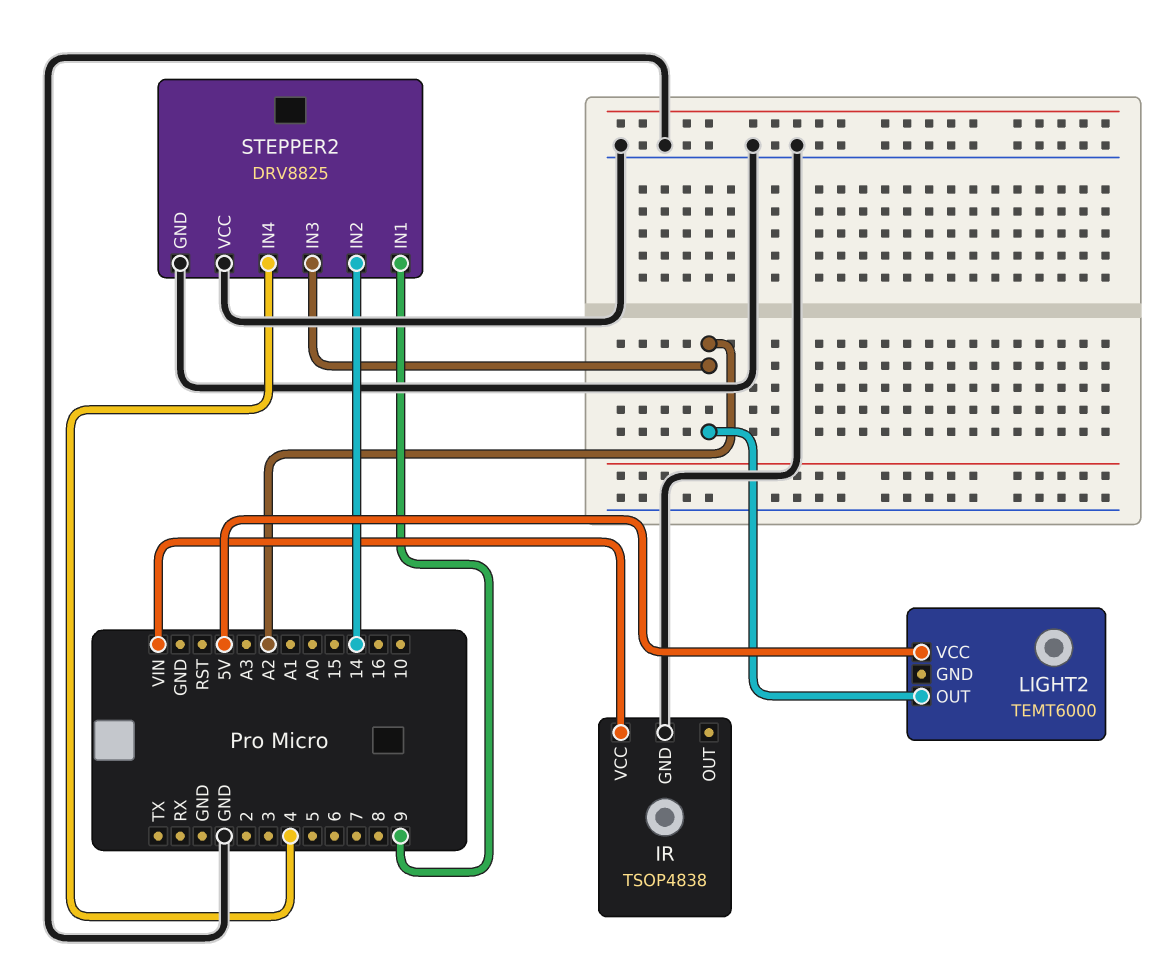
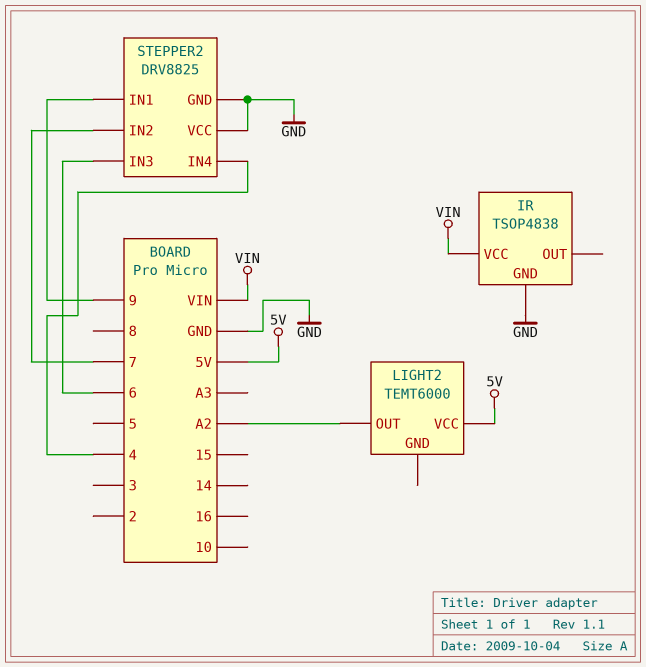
STEPPER2 pin IN2: 14 -> 7
STEPPER2 pin IN3: A2 -> 6

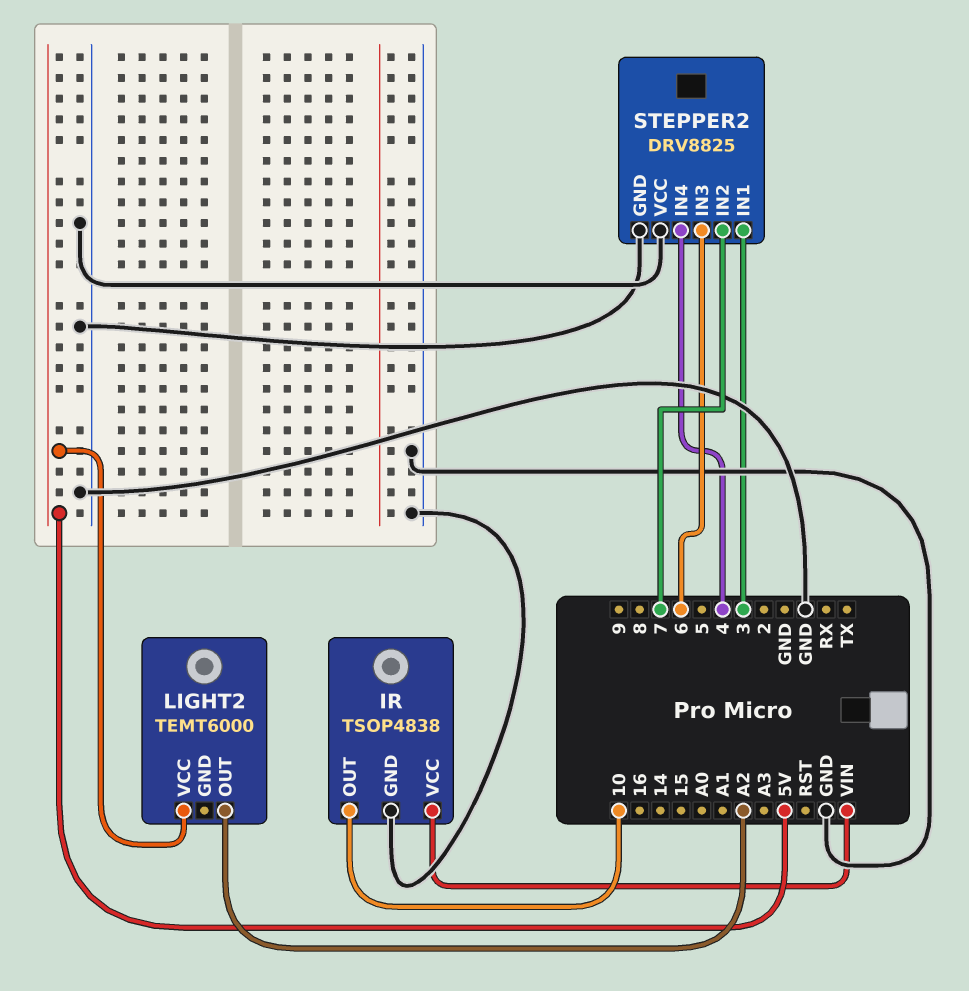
IR pin OUT: none -> 10
STEPPER2 pin IN1: 9 -> 3

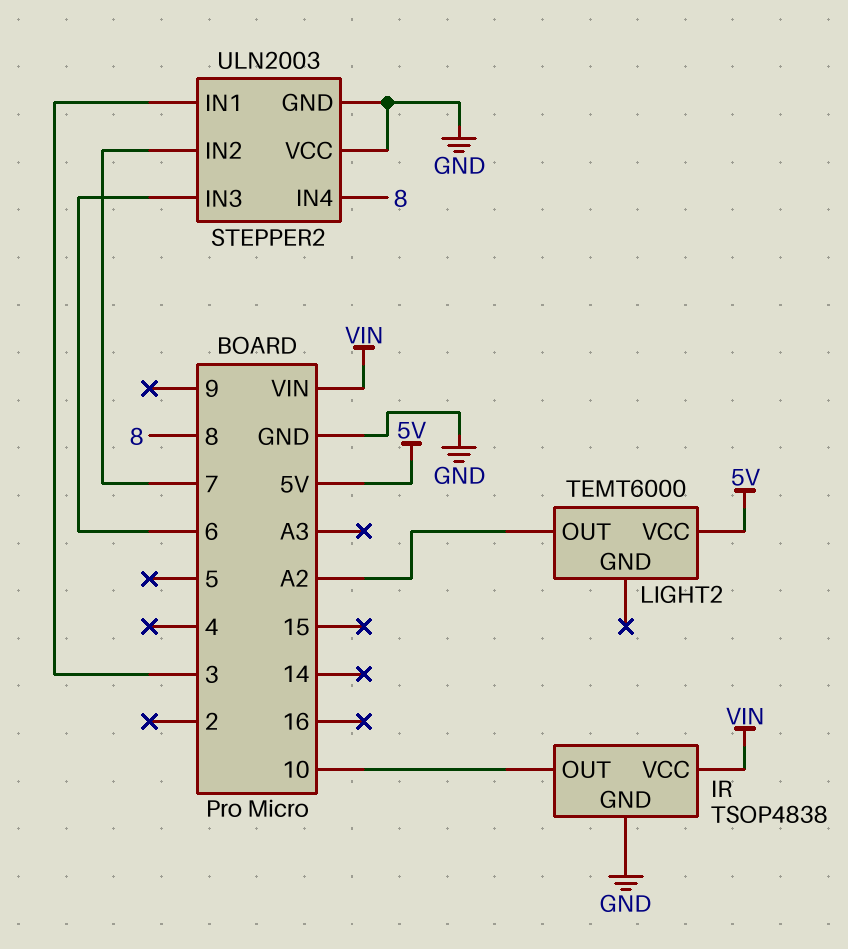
STEPPER2: DRV8825 -> ULN2003
STEPPER2 pin IN4: 4 -> 8

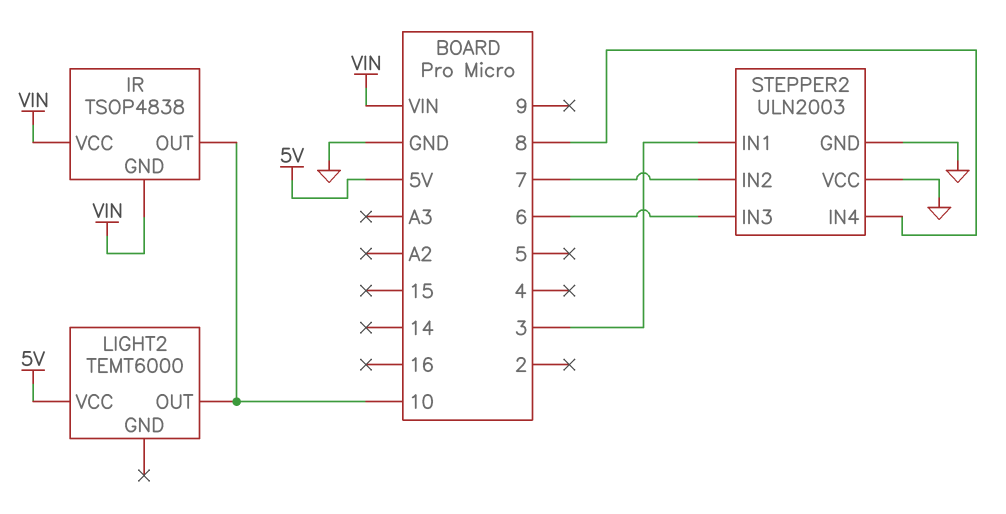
IR pin GND: GND -> VIN
LIGHT2 pin OUT: A2 -> 10

